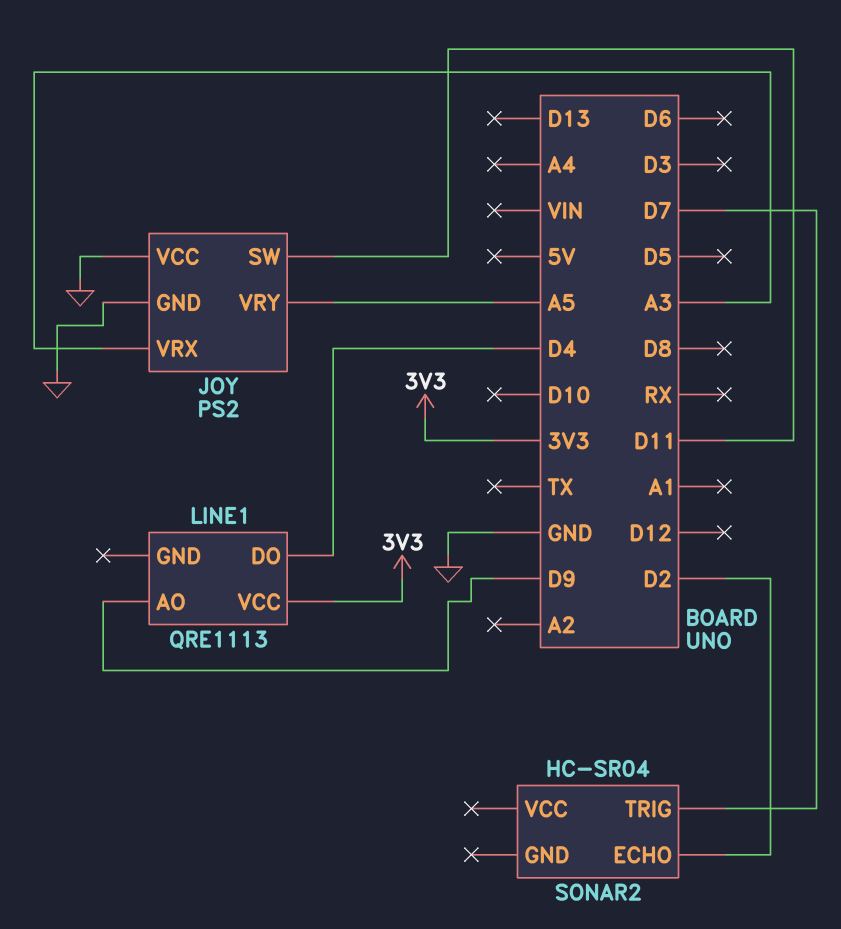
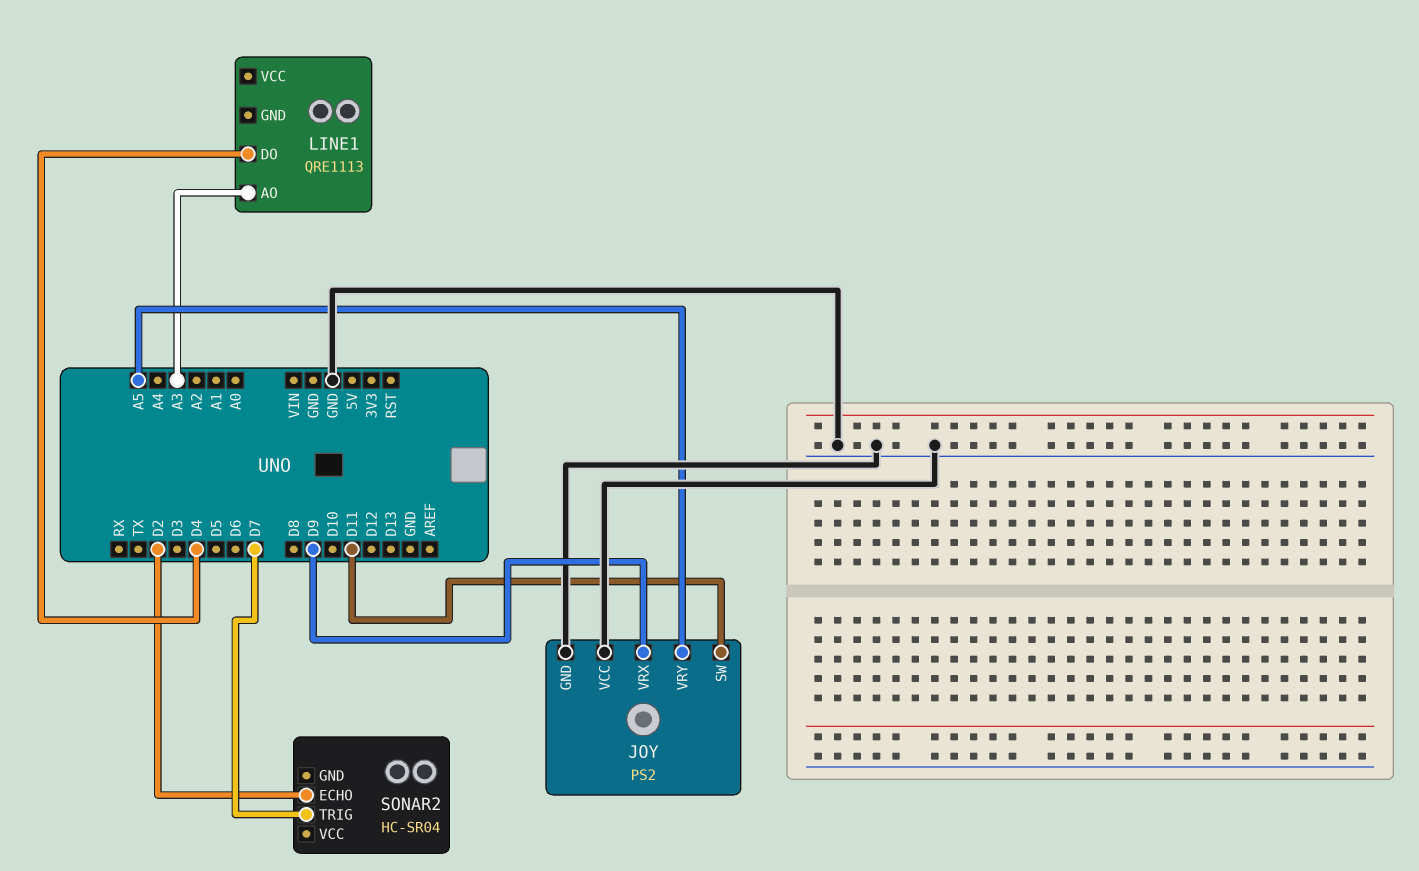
JOY pin VRX: A3 -> D9
LINE1 pin AO: D9 -> A3
LINE1 pin VCC: 3V3 -> none

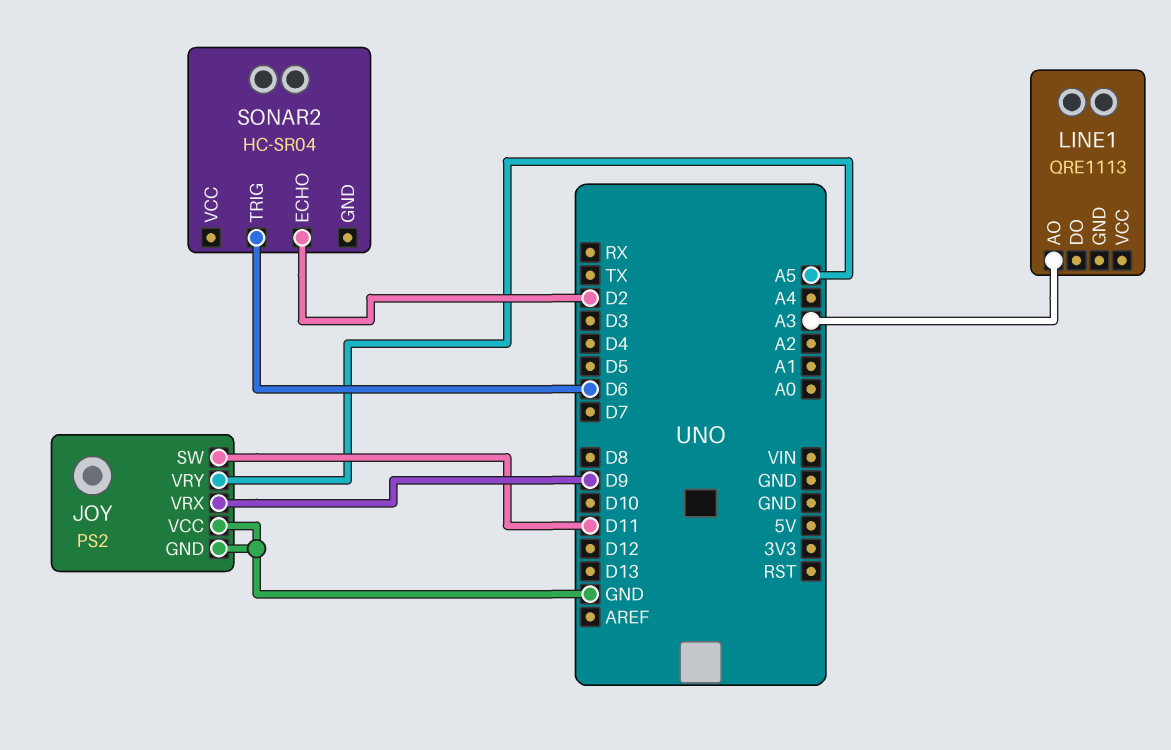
LINE1 pin DO: D4 -> none
SONAR2 pin TRIG: D7 -> D6

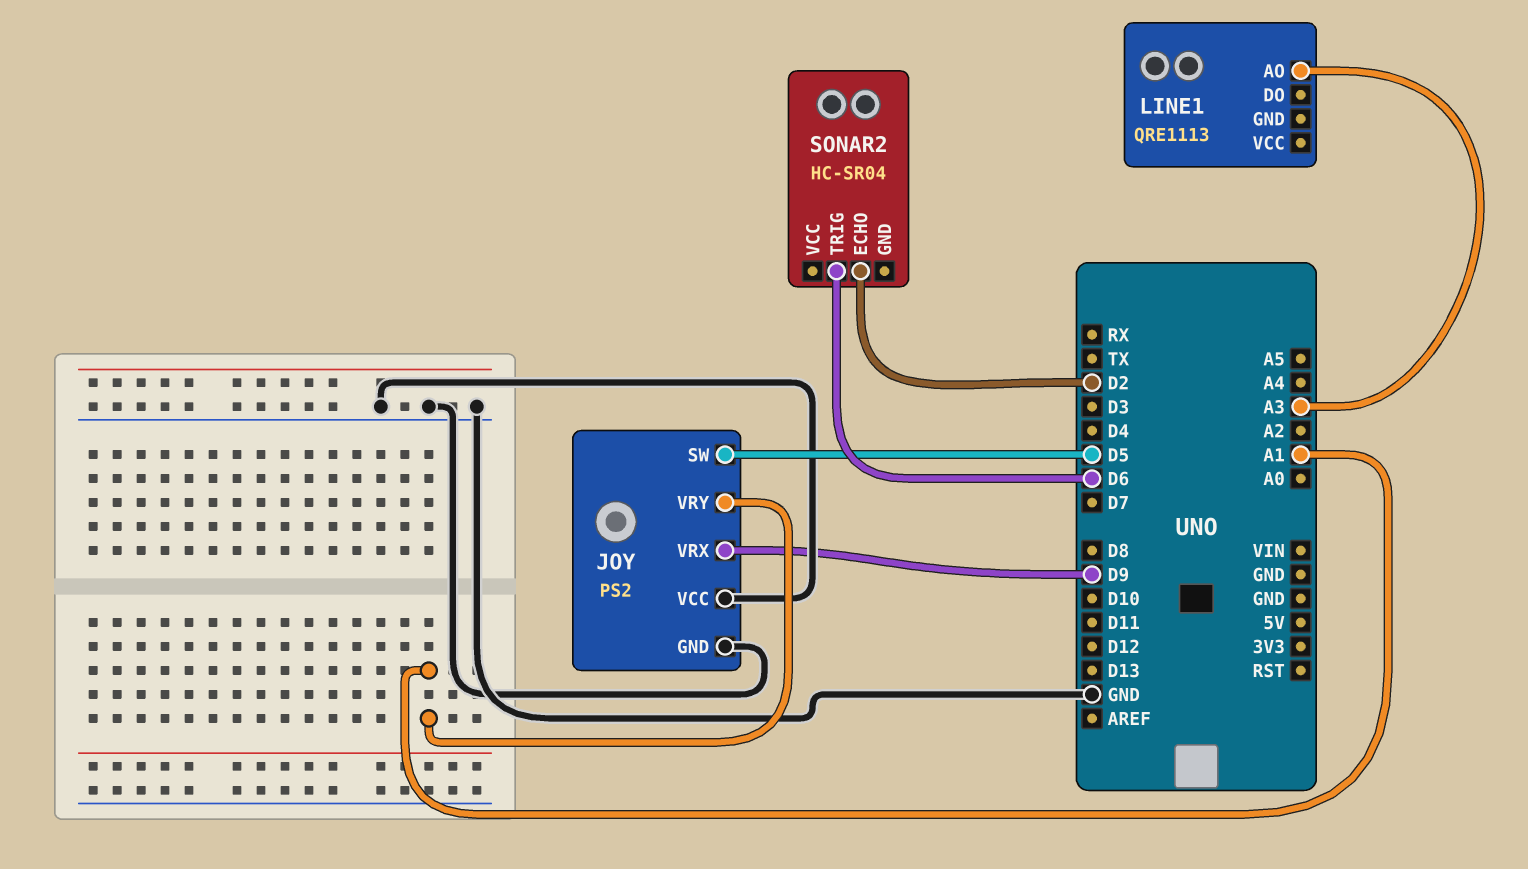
JOY pin SW: D11 -> D5
JOY pin VRY: A5 -> A1

